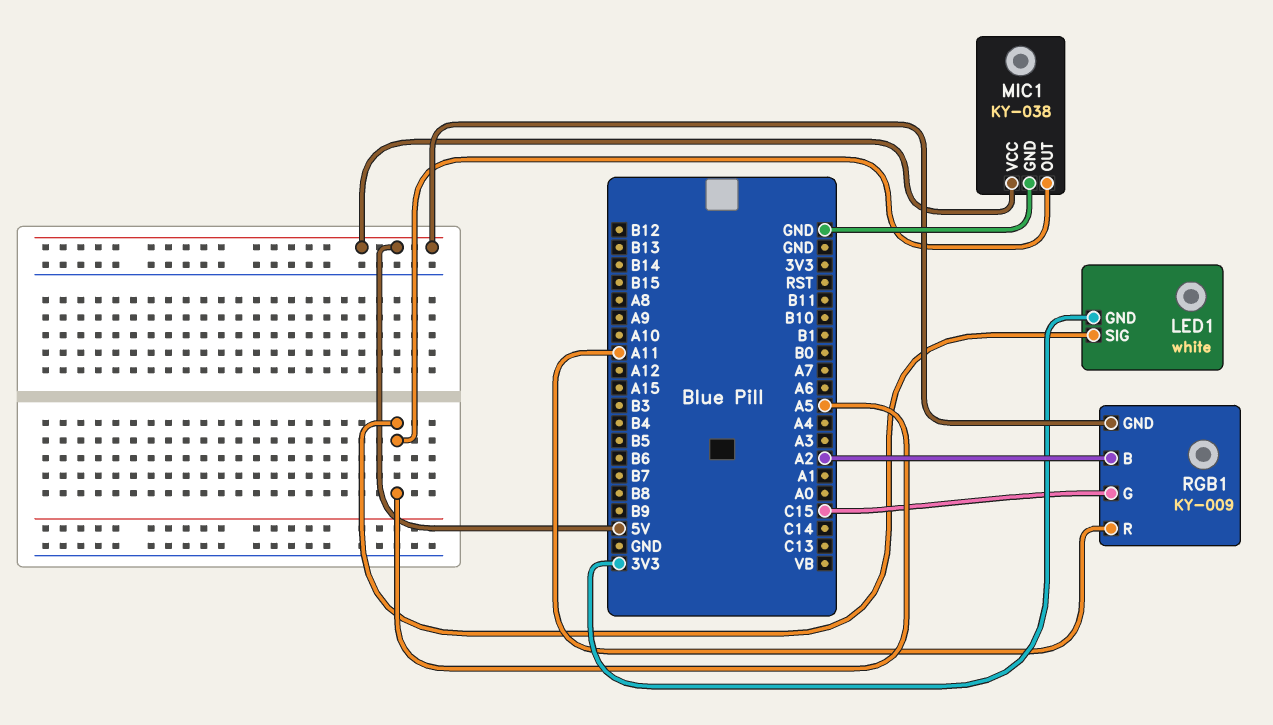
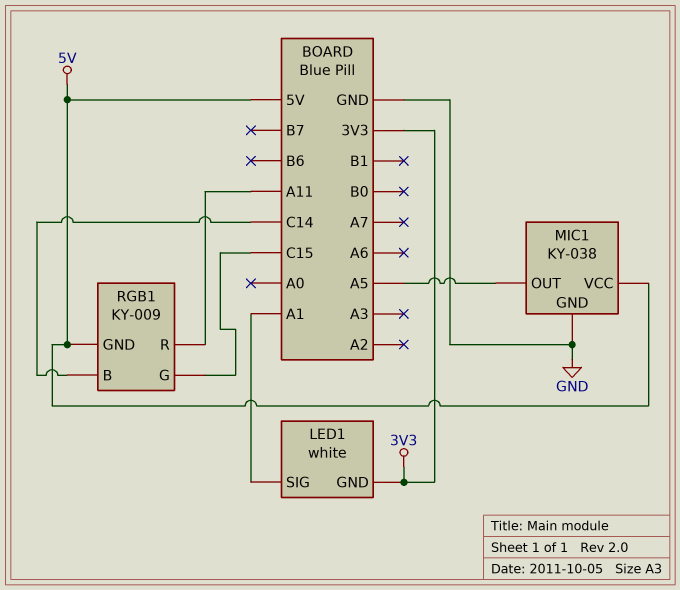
LED1 pin SIG: A5 -> A1
RGB1 pin B: A2 -> C14

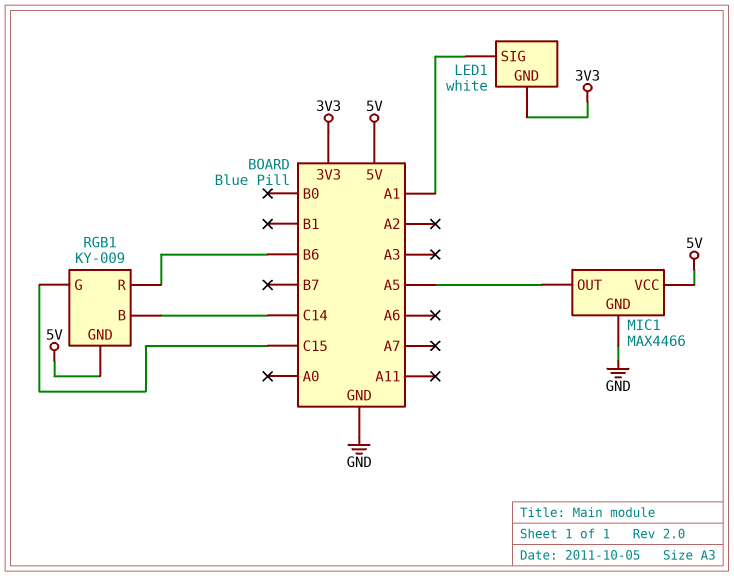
MIC1: KY-038 -> MAX4466
RGB1 pin R: A11 -> B6

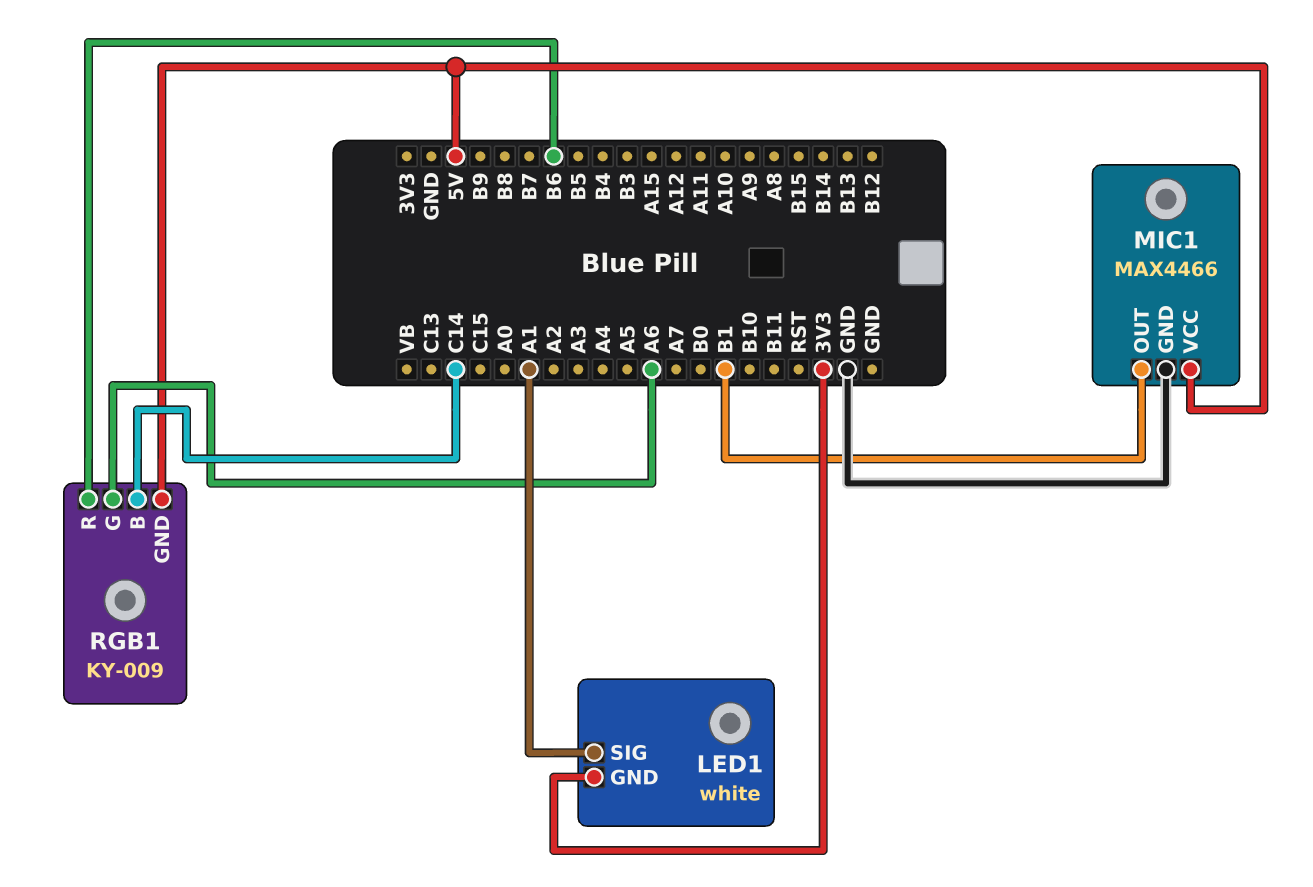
MIC1 pin OUT: A5 -> B1
RGB1 pin G: C15 -> A6

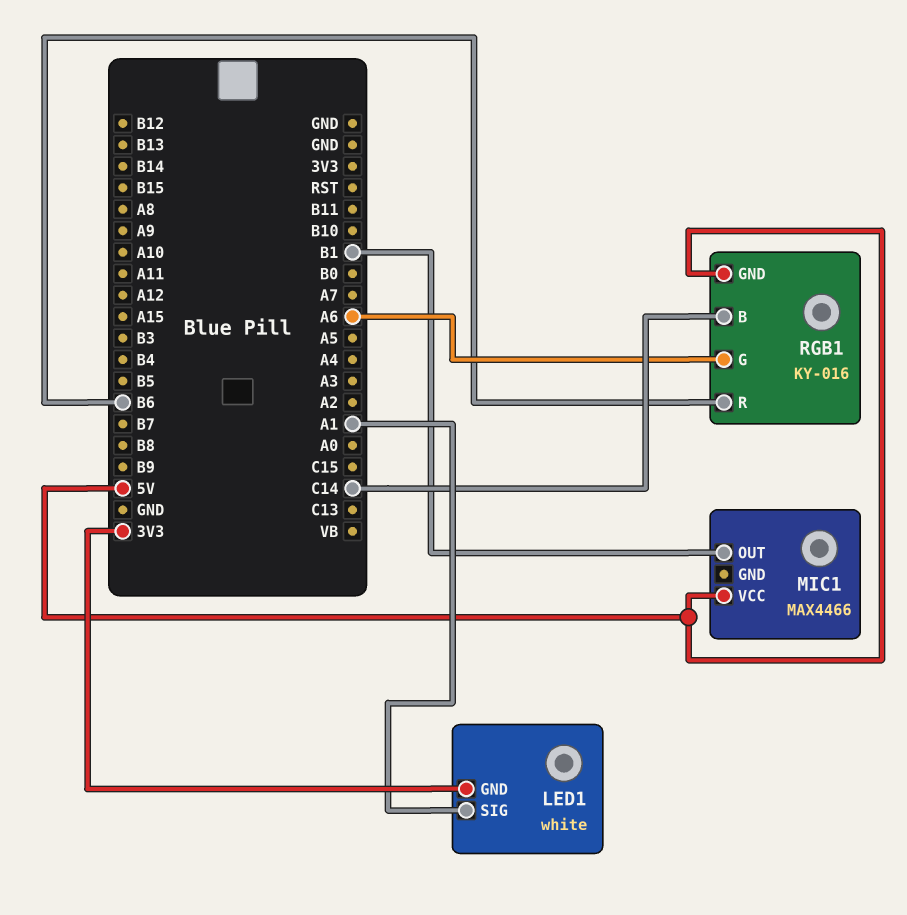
MIC1 pin GND: GND -> none
RGB1: KY-009 -> KY-016

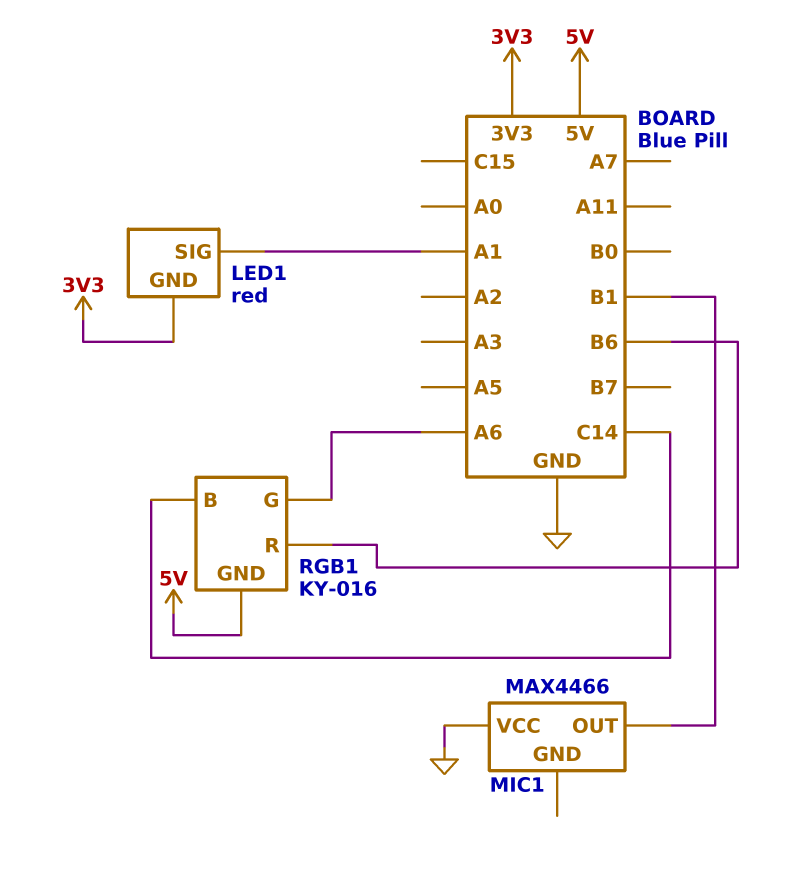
LED1: white -> red
MIC1 pin VCC: 5V -> GND

